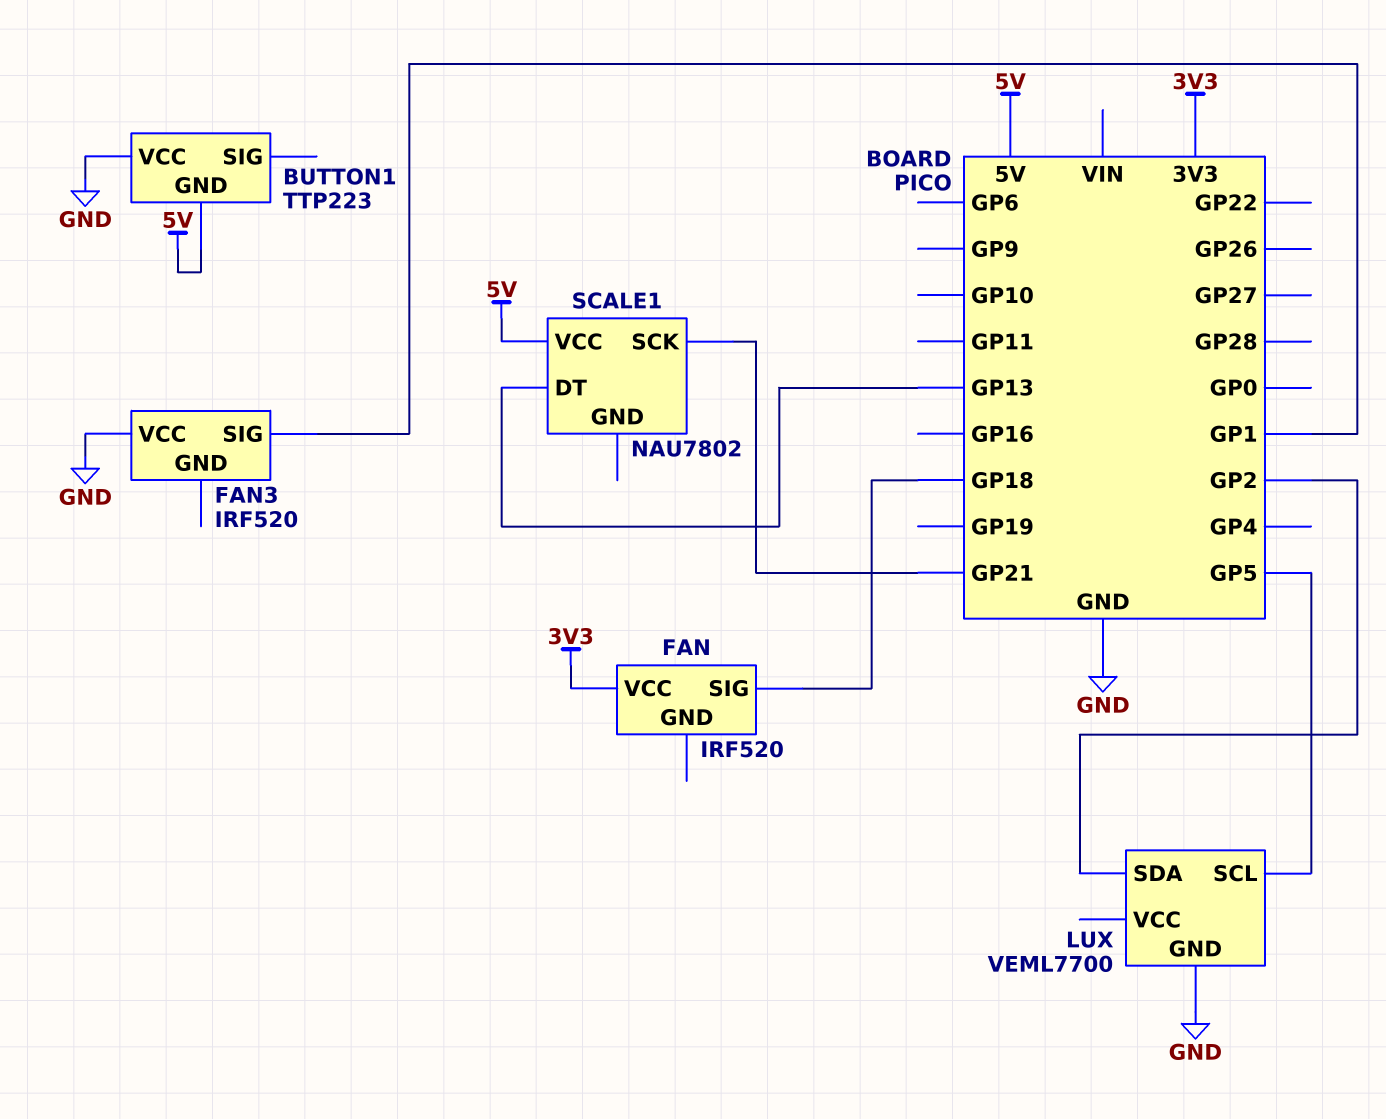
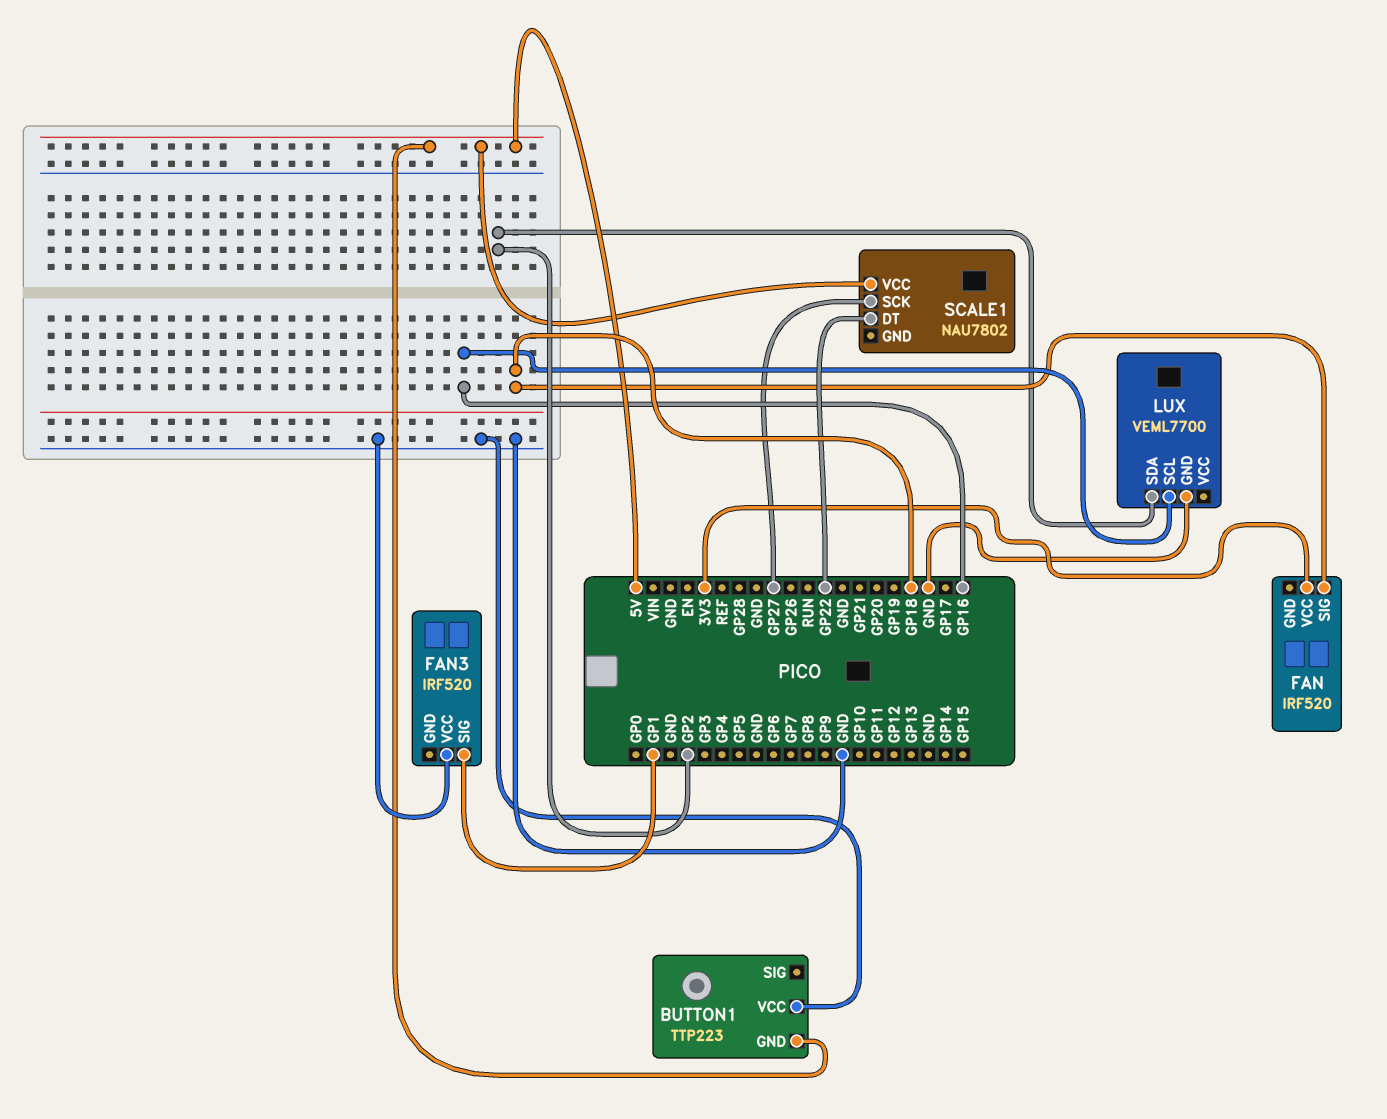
LUX pin SCL: GP5 -> GP16
SCALE1 pin DT: GP13 -> GP22
SCALE1 pin SCK: GP21 -> GP27

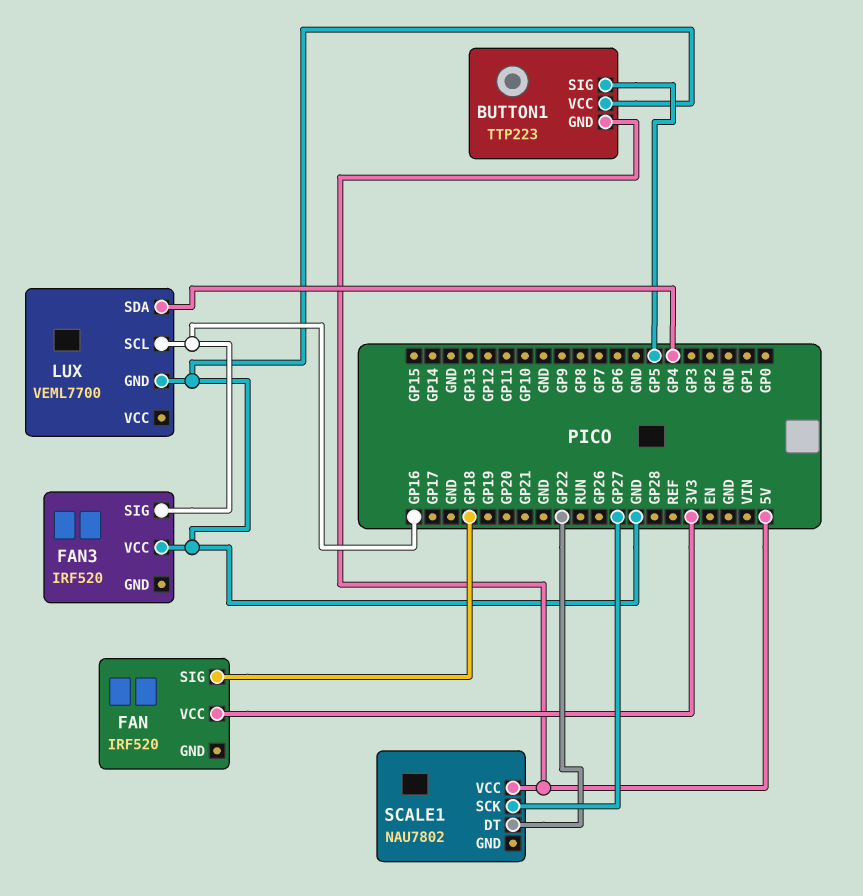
BUTTON1 pin SIG: none -> GP5
FAN3 pin SIG: GP1 -> GP16
LUX pin SDA: GP2 -> GP4

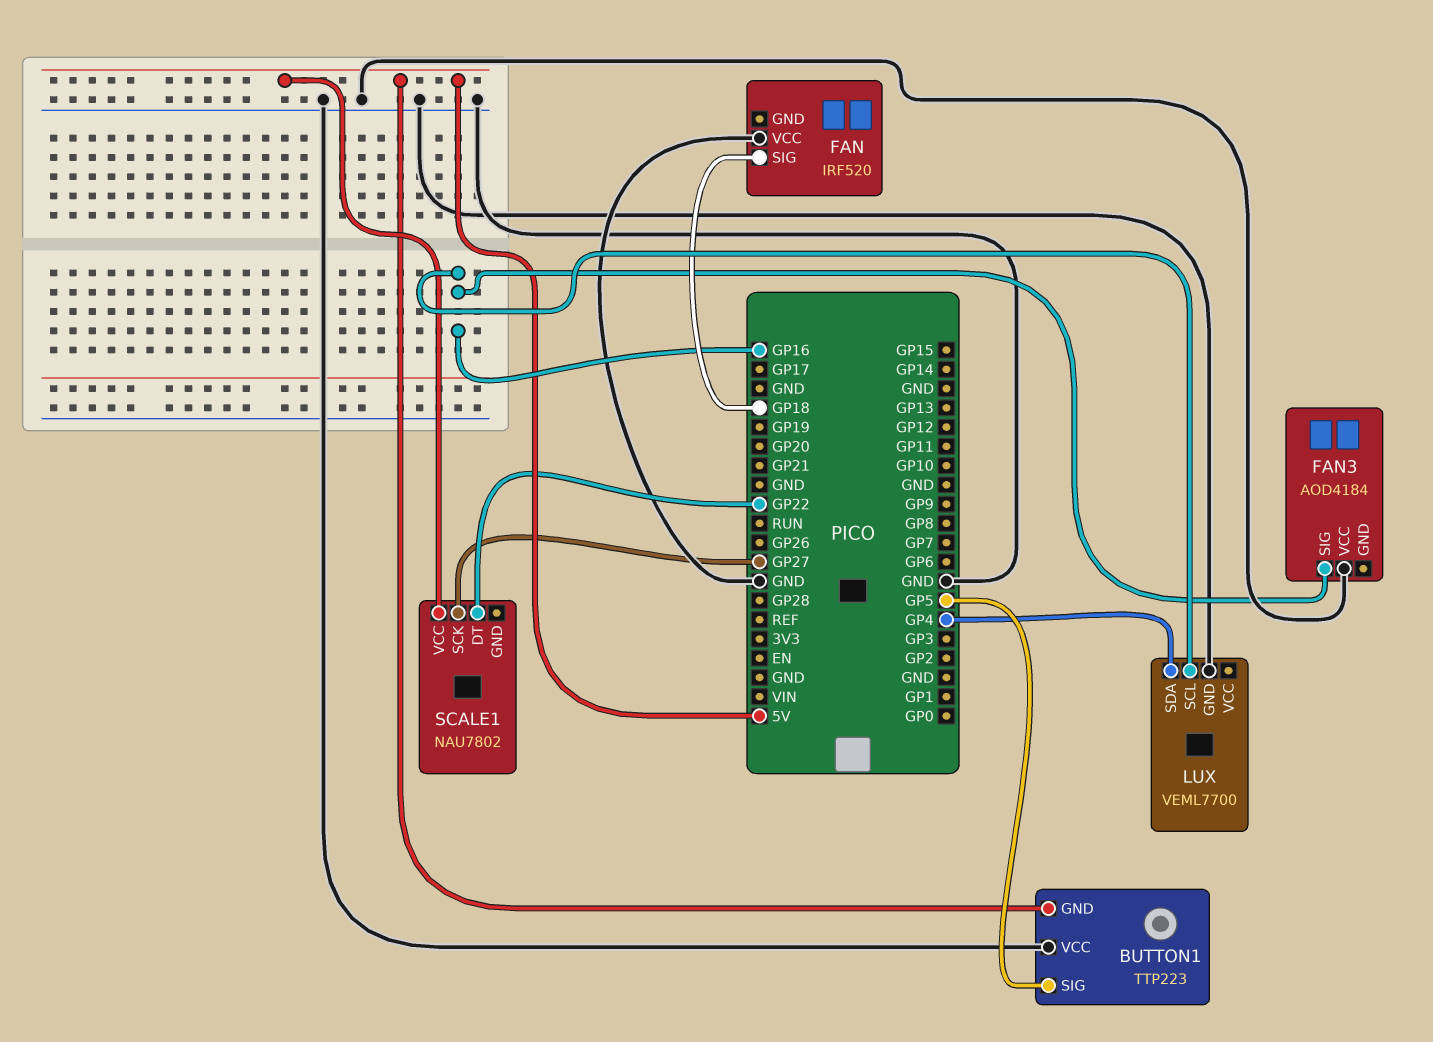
FAN pin VCC: 3V3 -> GND
FAN3: IRF520 -> AOD4184

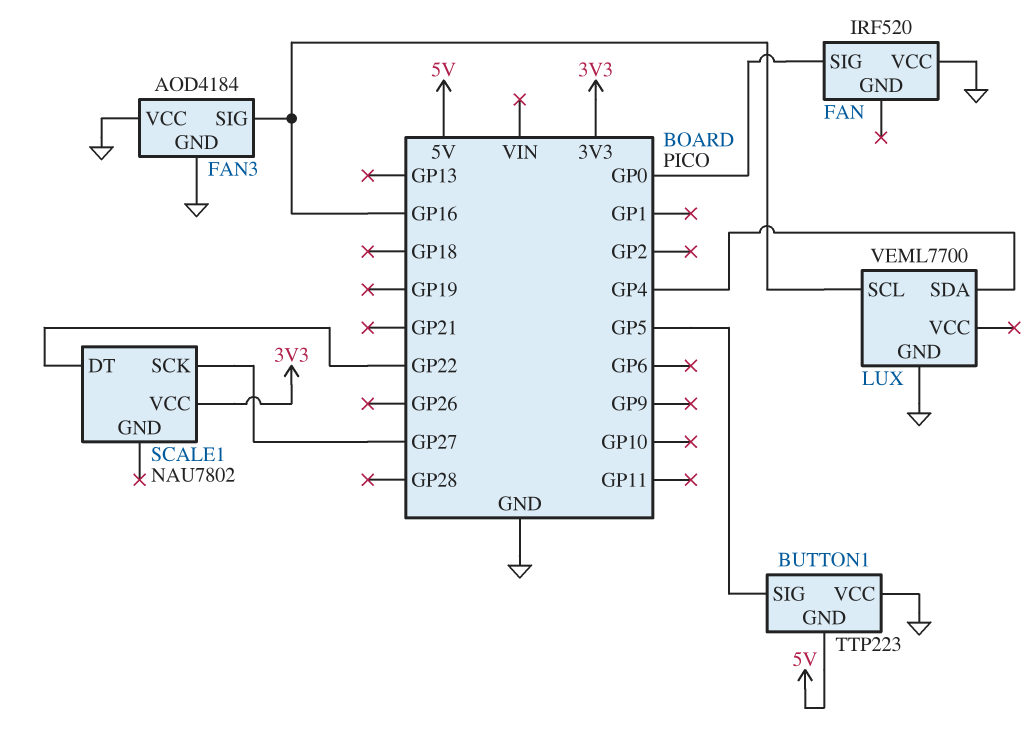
FAN pin SIG: GP18 -> GP0
FAN3 pin GND: none -> GND
SCALE1 pin VCC: 5V -> 3V3

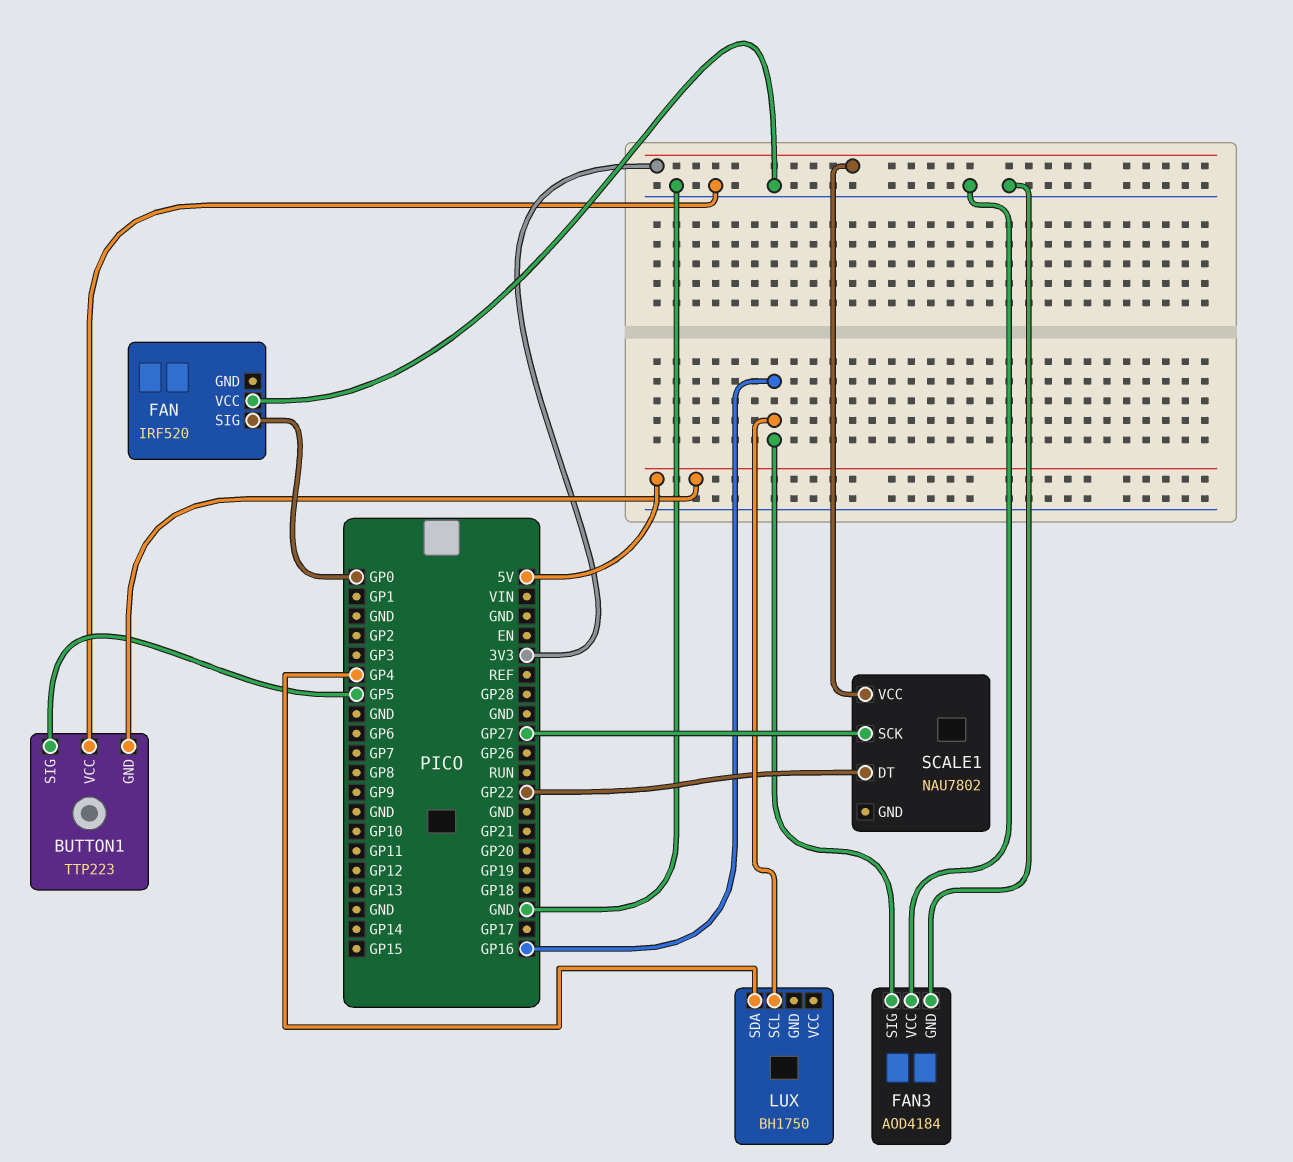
LUX: VEML7700 -> BH1750
LUX pin GND: GND -> none

